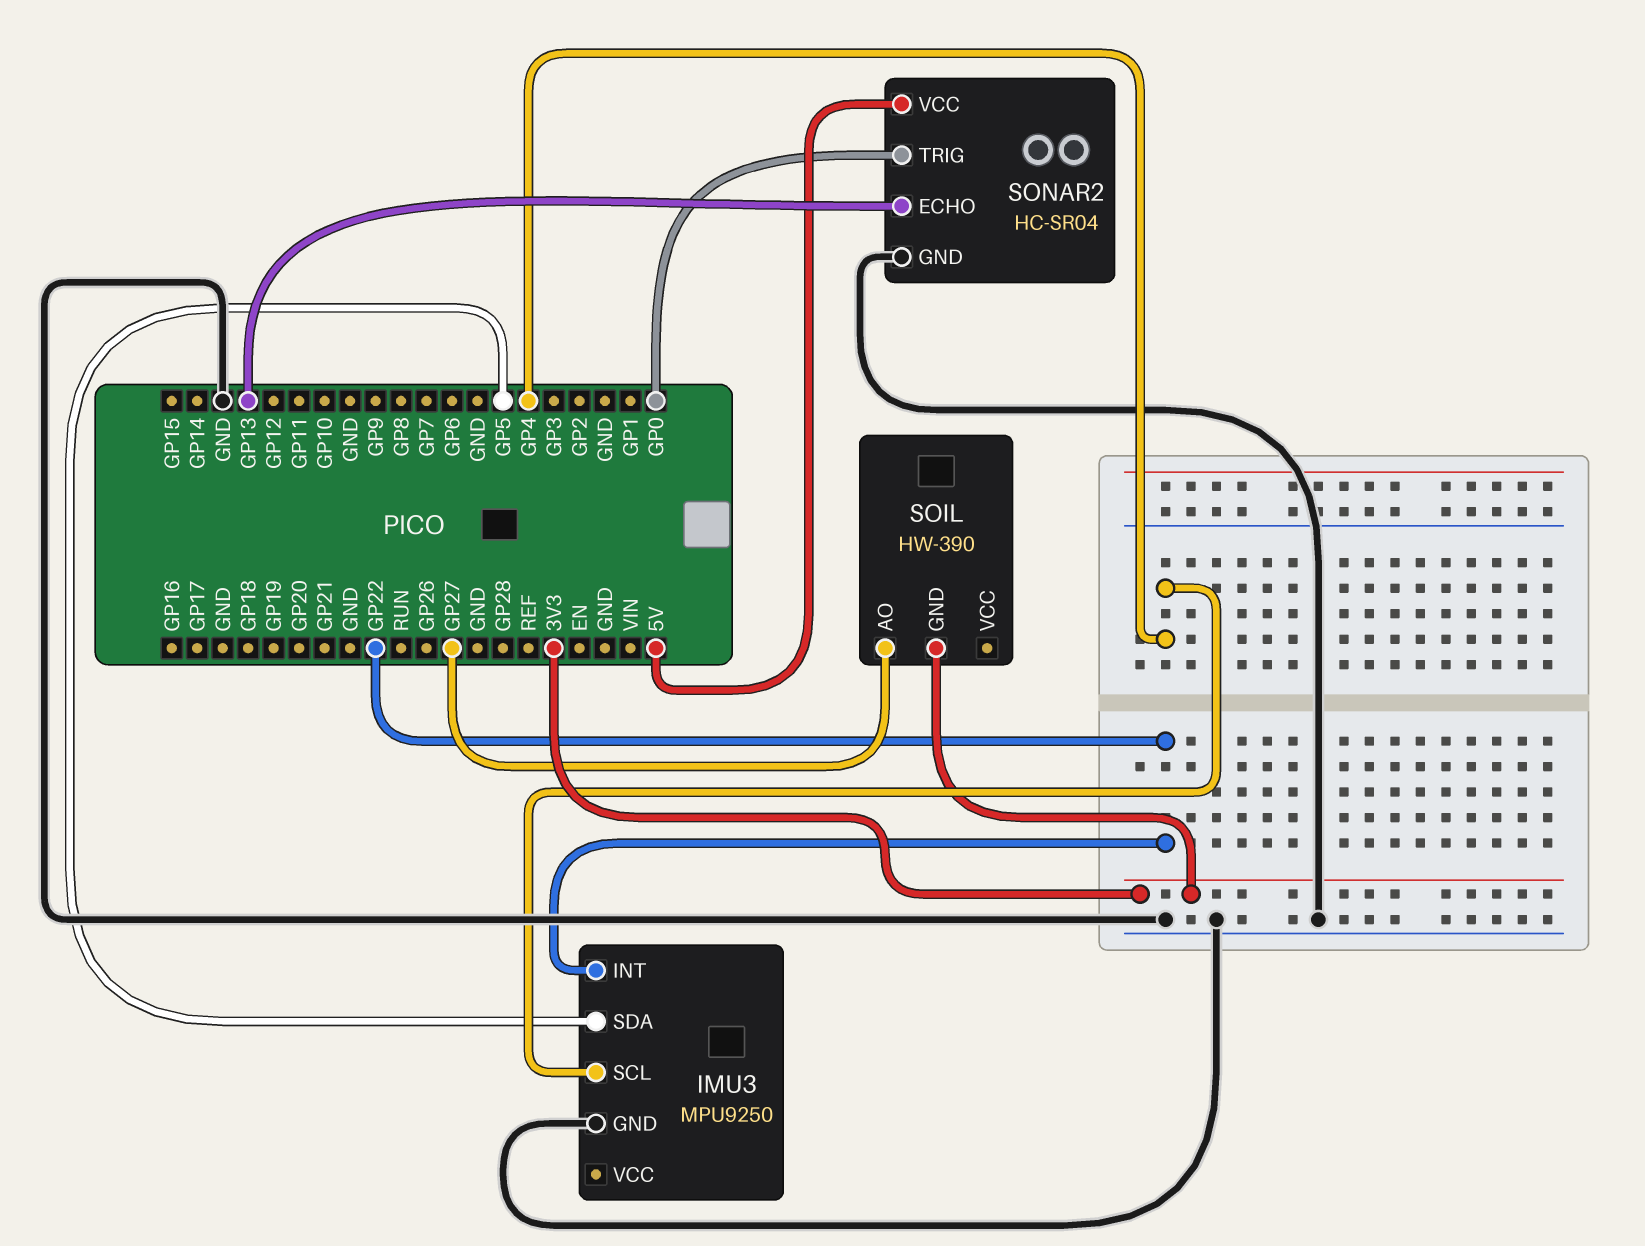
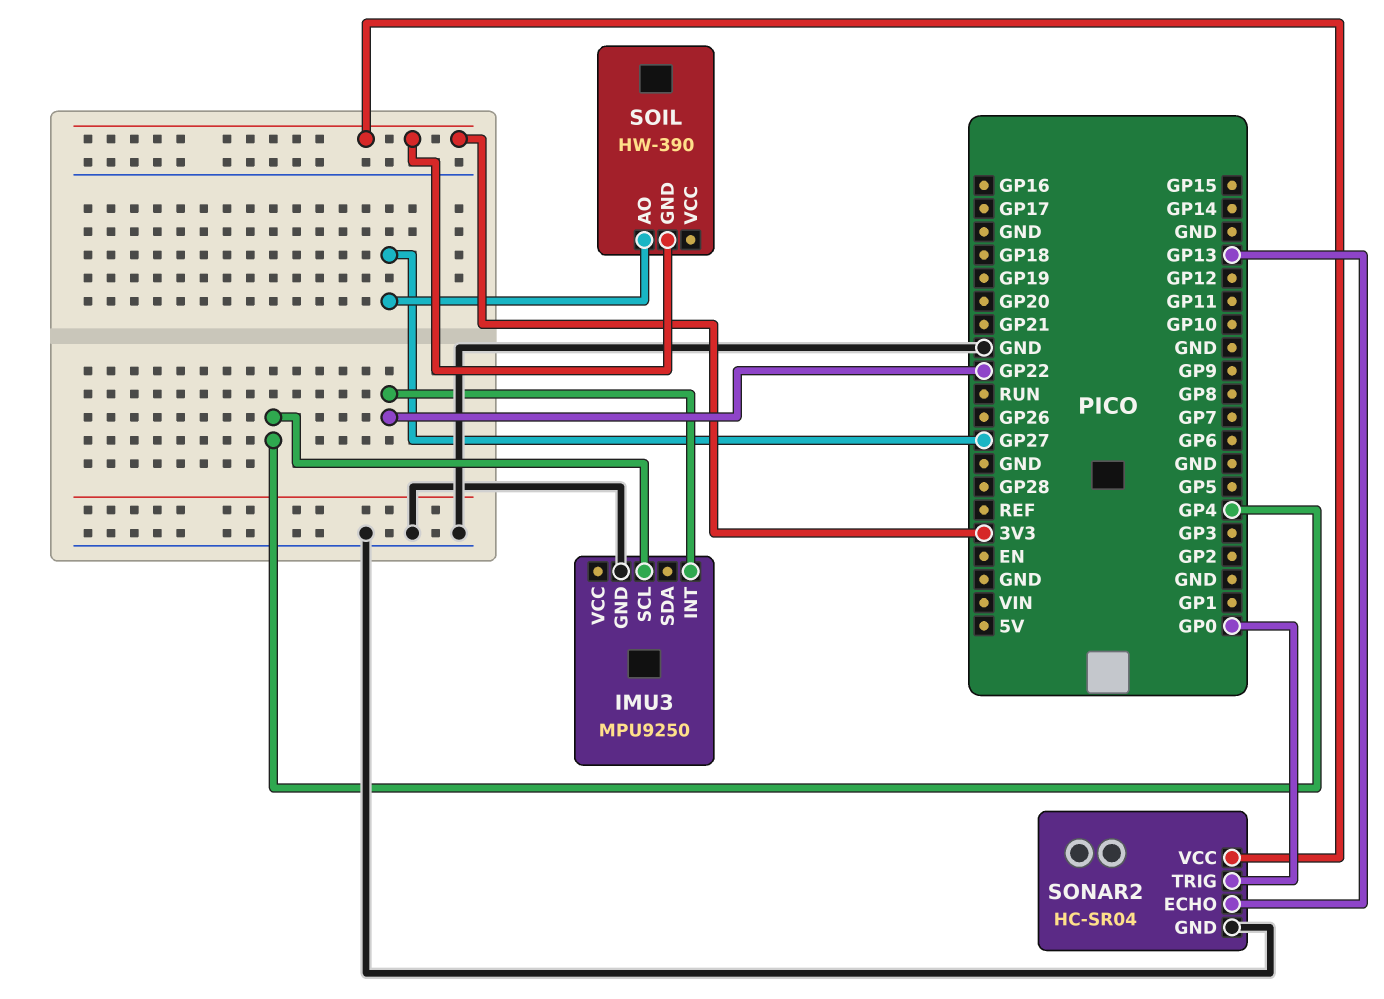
IMU3 pin SDA: GP5 -> none
SONAR2 pin VCC: 5V -> 3V3

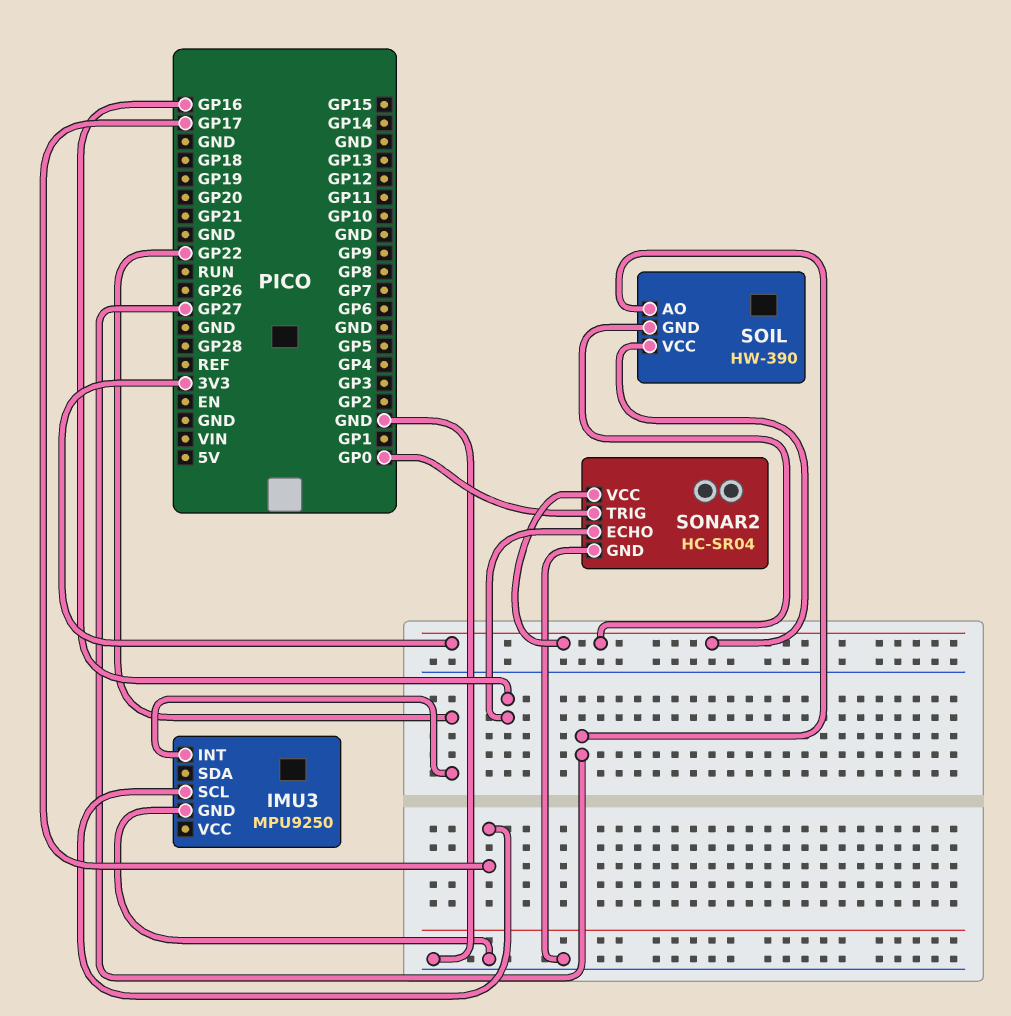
IMU3 pin SCL: GP4 -> GP17
SOIL pin VCC: none -> 3V3
SONAR2 pin ECHO: GP13 -> GP16

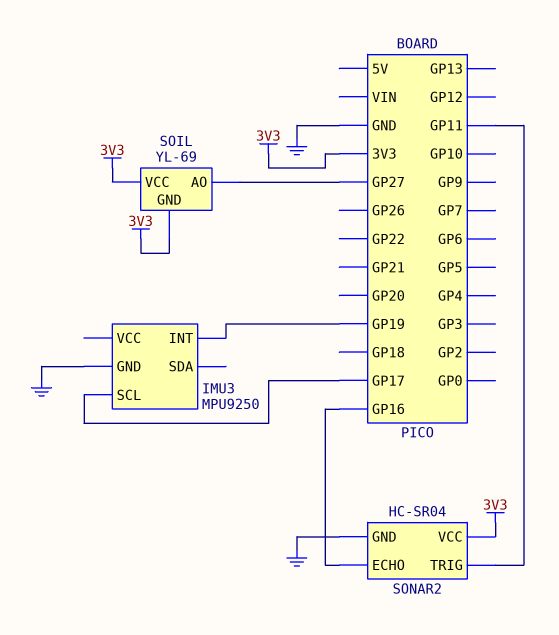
IMU3 pin INT: GP22 -> GP19
SOIL: HW-390 -> YL-69
SONAR2 pin TRIG: GP0 -> GP11

